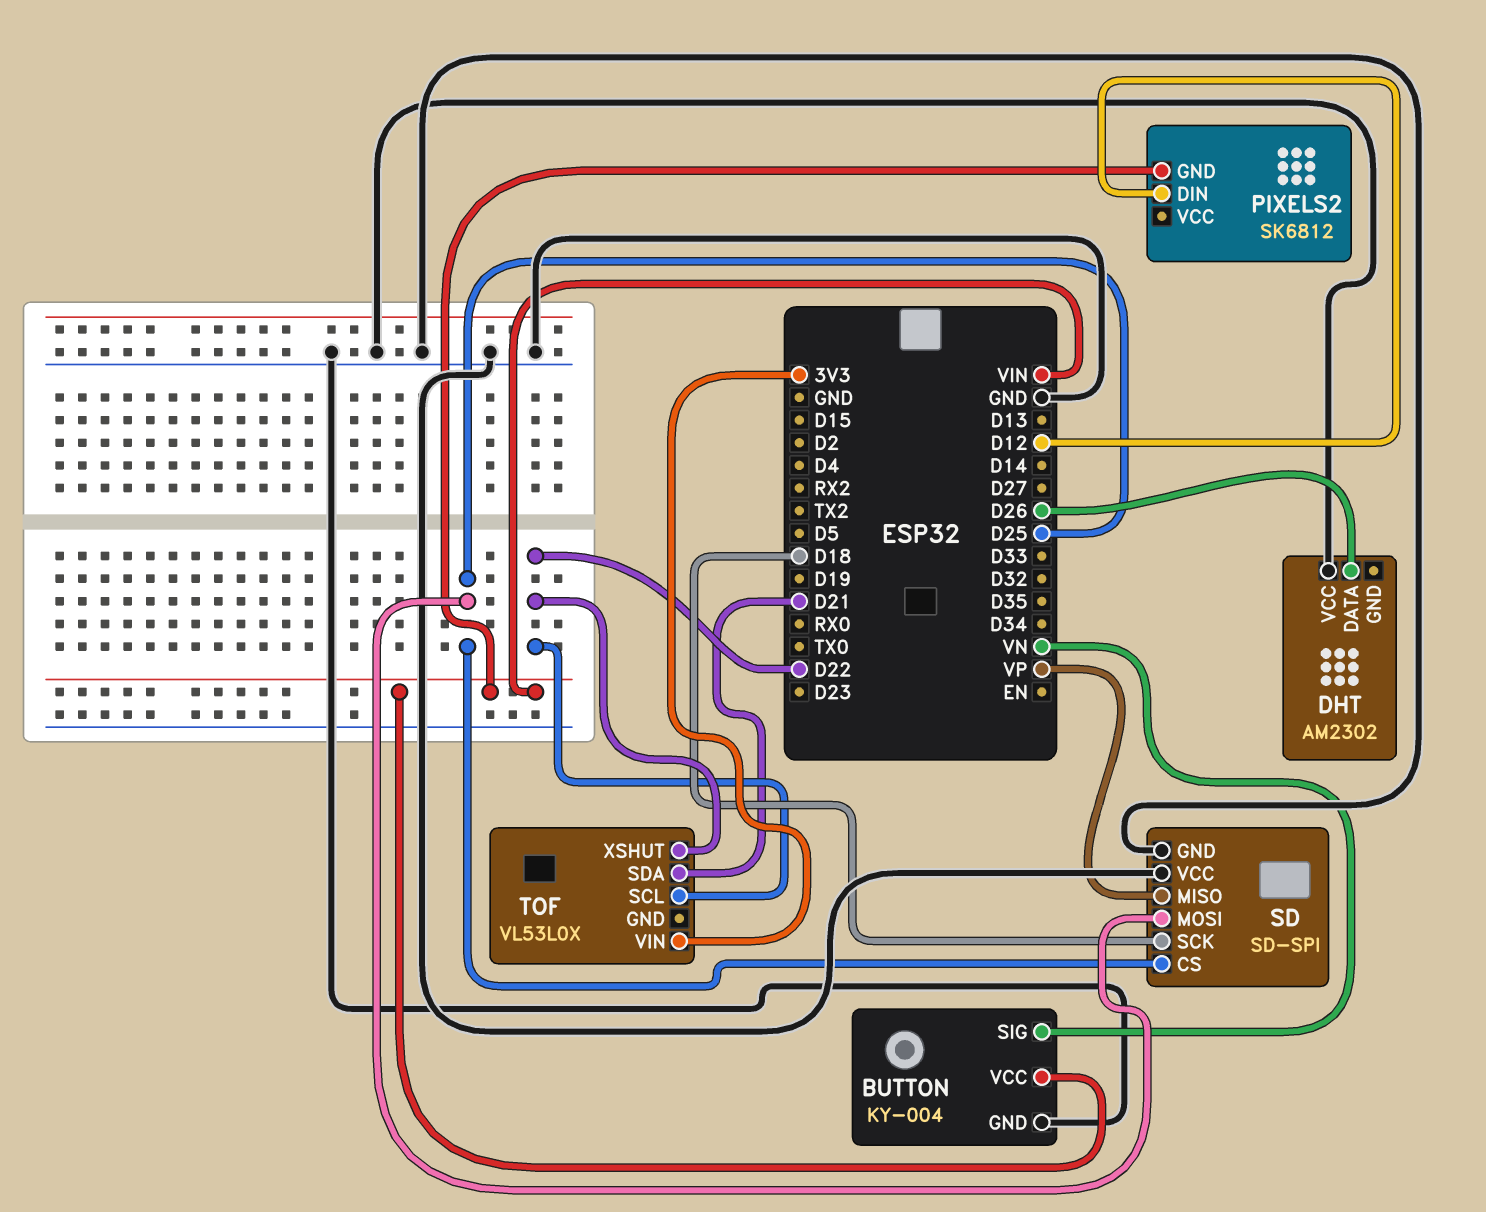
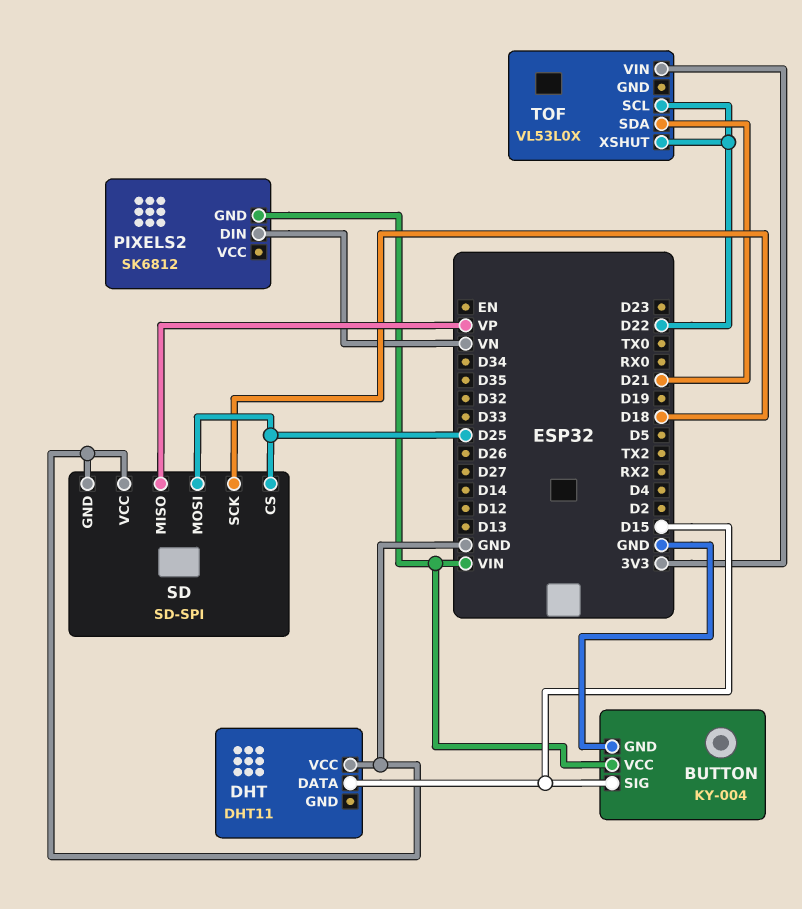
BUTTON pin SIG: VN -> D15
DHT: AM2302 -> DHT11
DHT pin DATA: D26 -> D15
PIXELS2 pin DIN: D12 -> VN

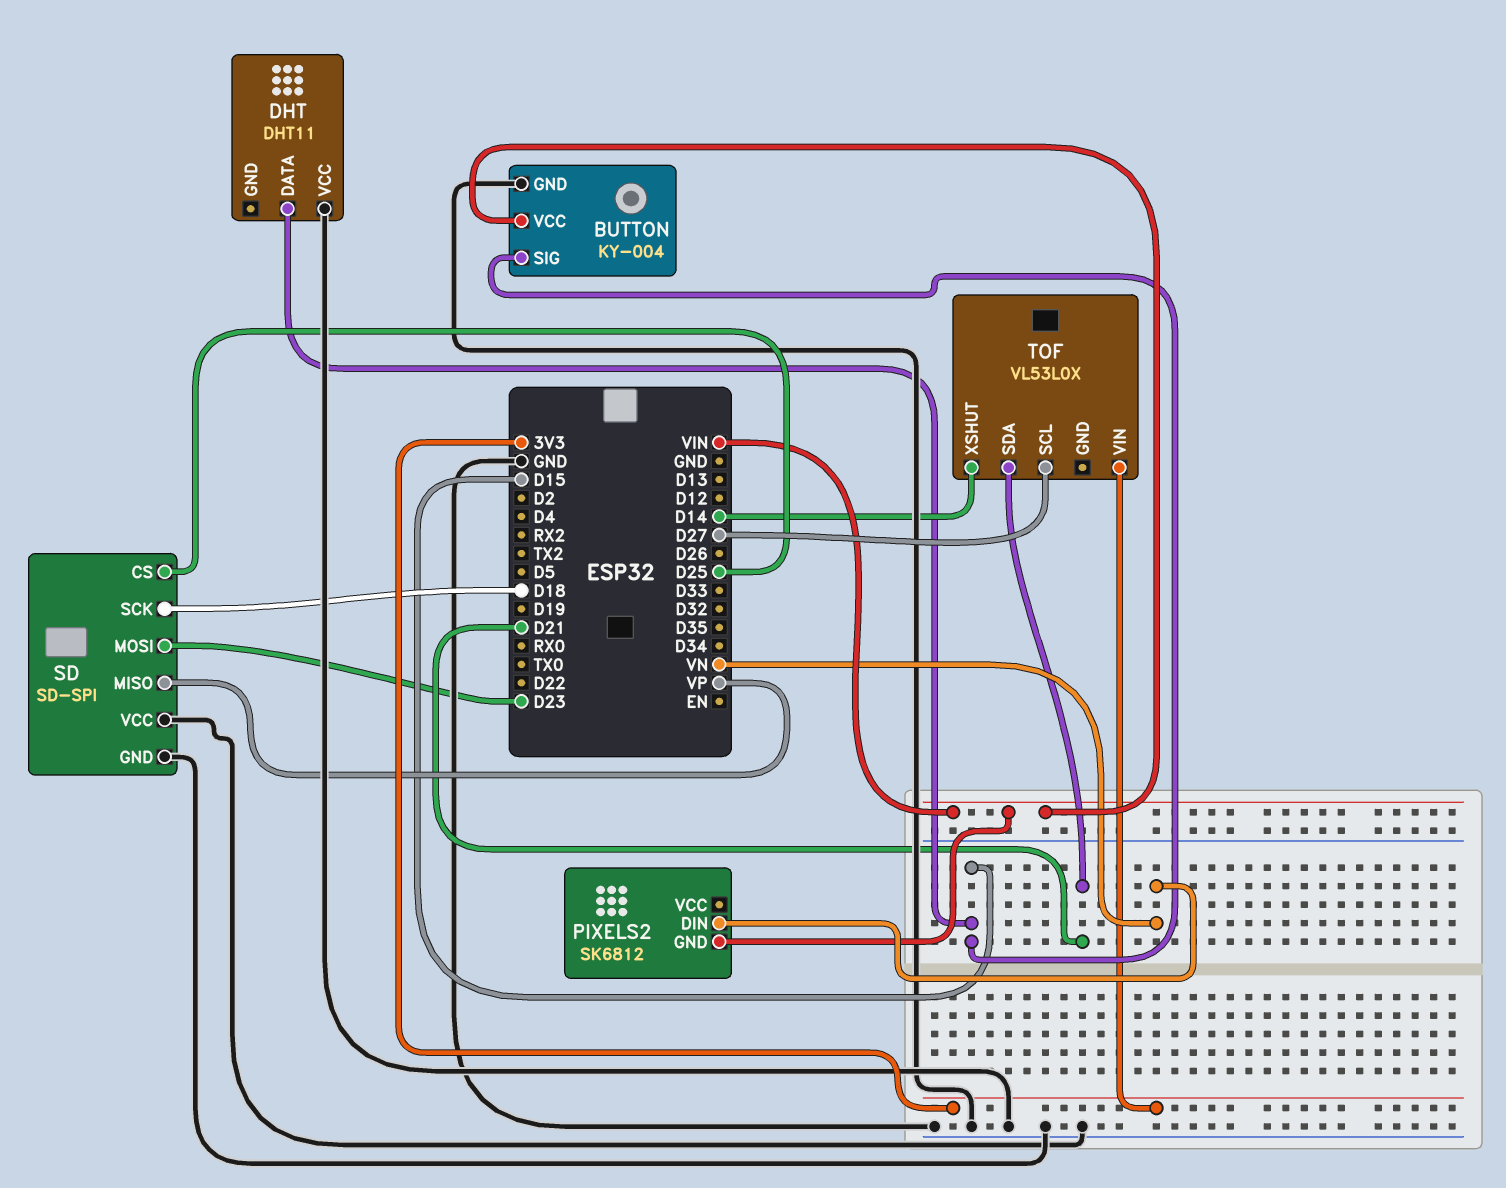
SD pin MOSI: D25 -> D23
TOF pin SCL: D22 -> D27
TOF pin XSHUT: D22 -> D14

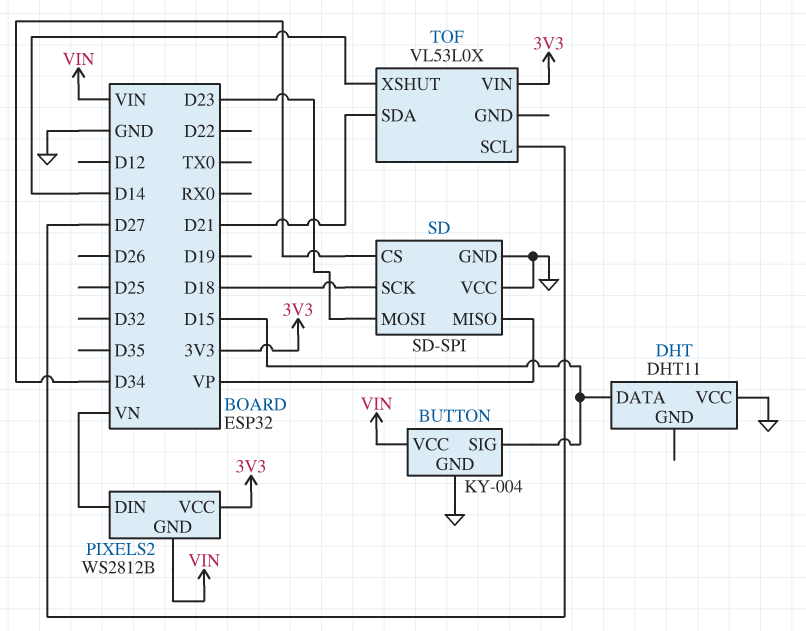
PIXELS2: SK6812 -> WS2812B
PIXELS2 pin VCC: none -> 3V3
SD pin CS: D25 -> D34

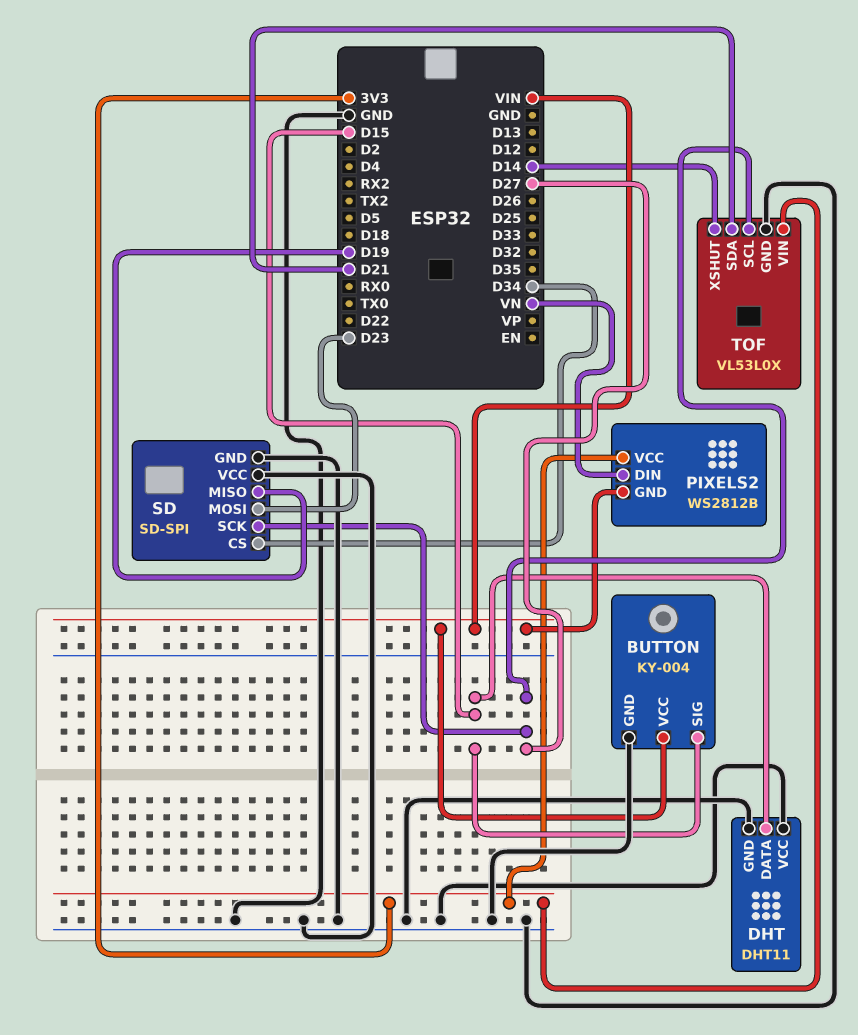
DHT pin GND: none -> GND
SD pin MISO: VP -> D19
SD pin SCK: D18 -> D27
TOF pin GND: none -> GND

